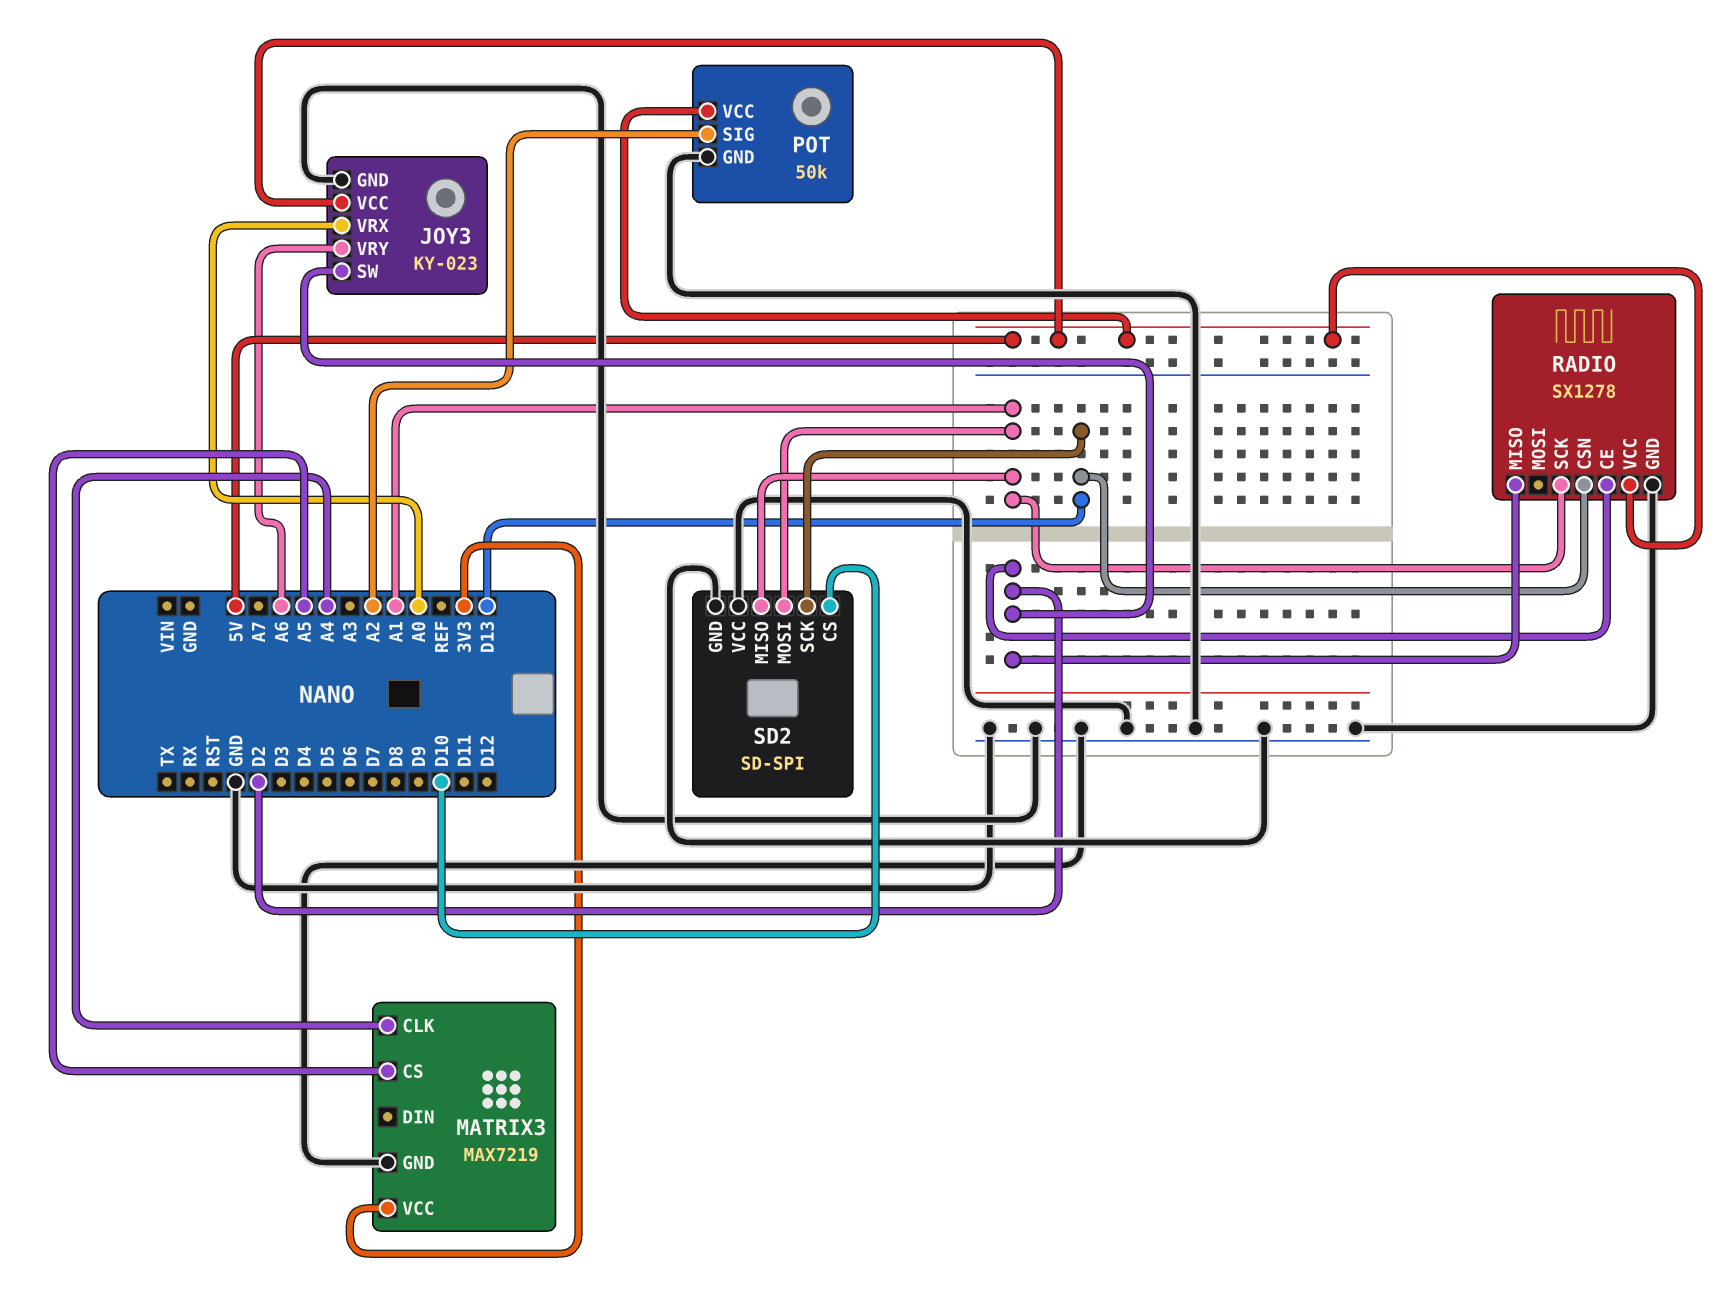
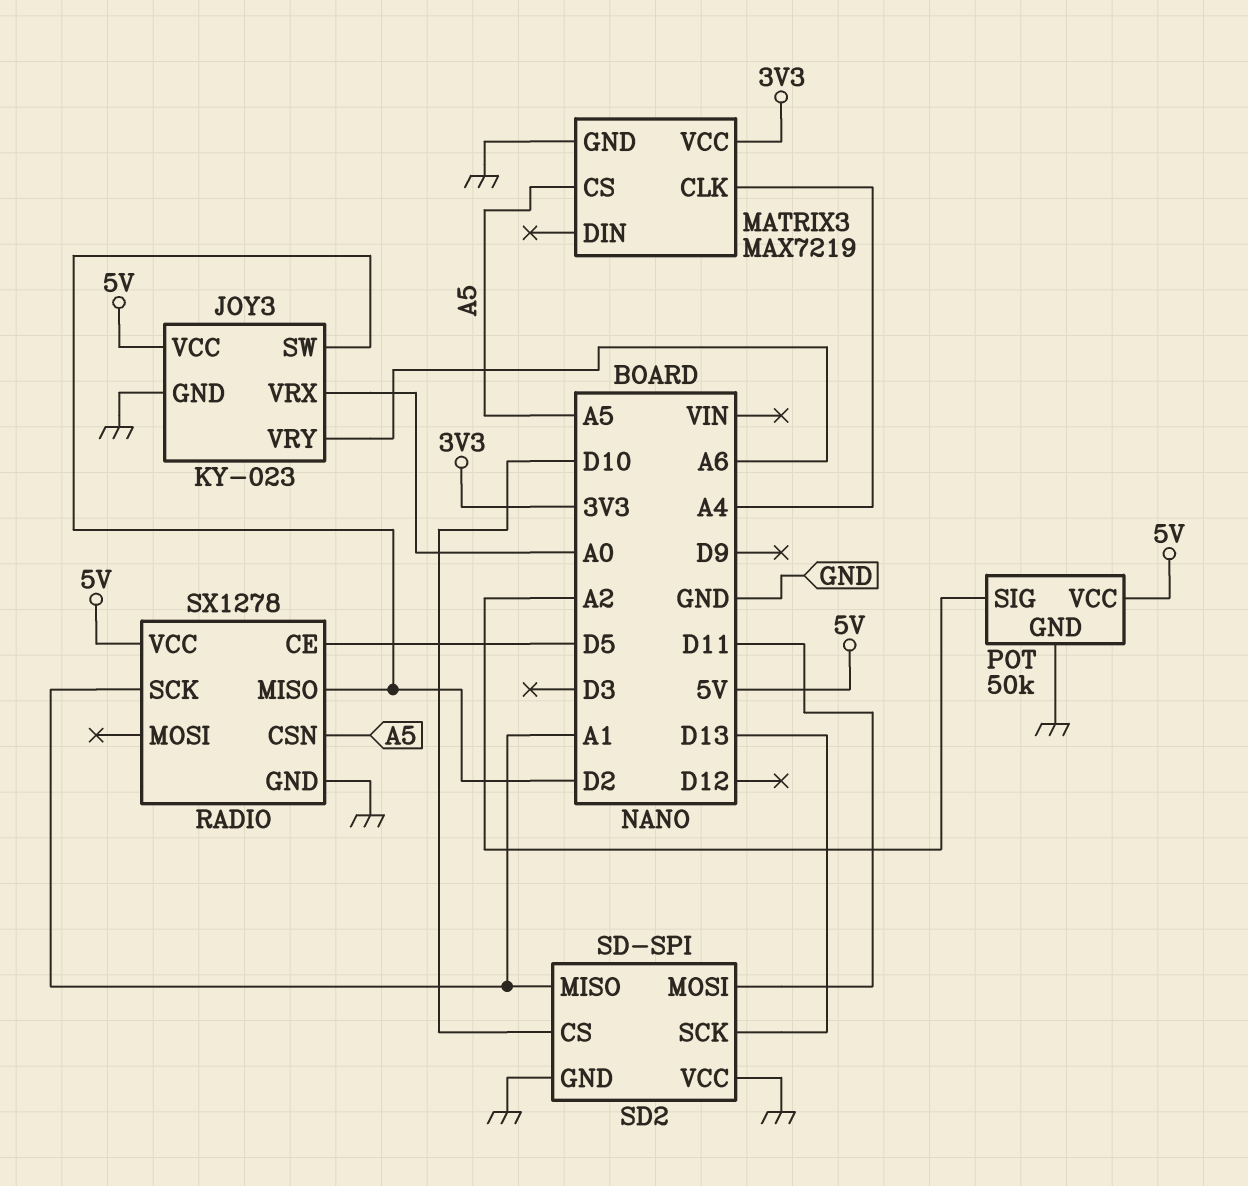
RADIO pin CE: D2 -> D5
RADIO pin CSN: D13 -> A5
SD2 pin MOSI: A1 -> D11

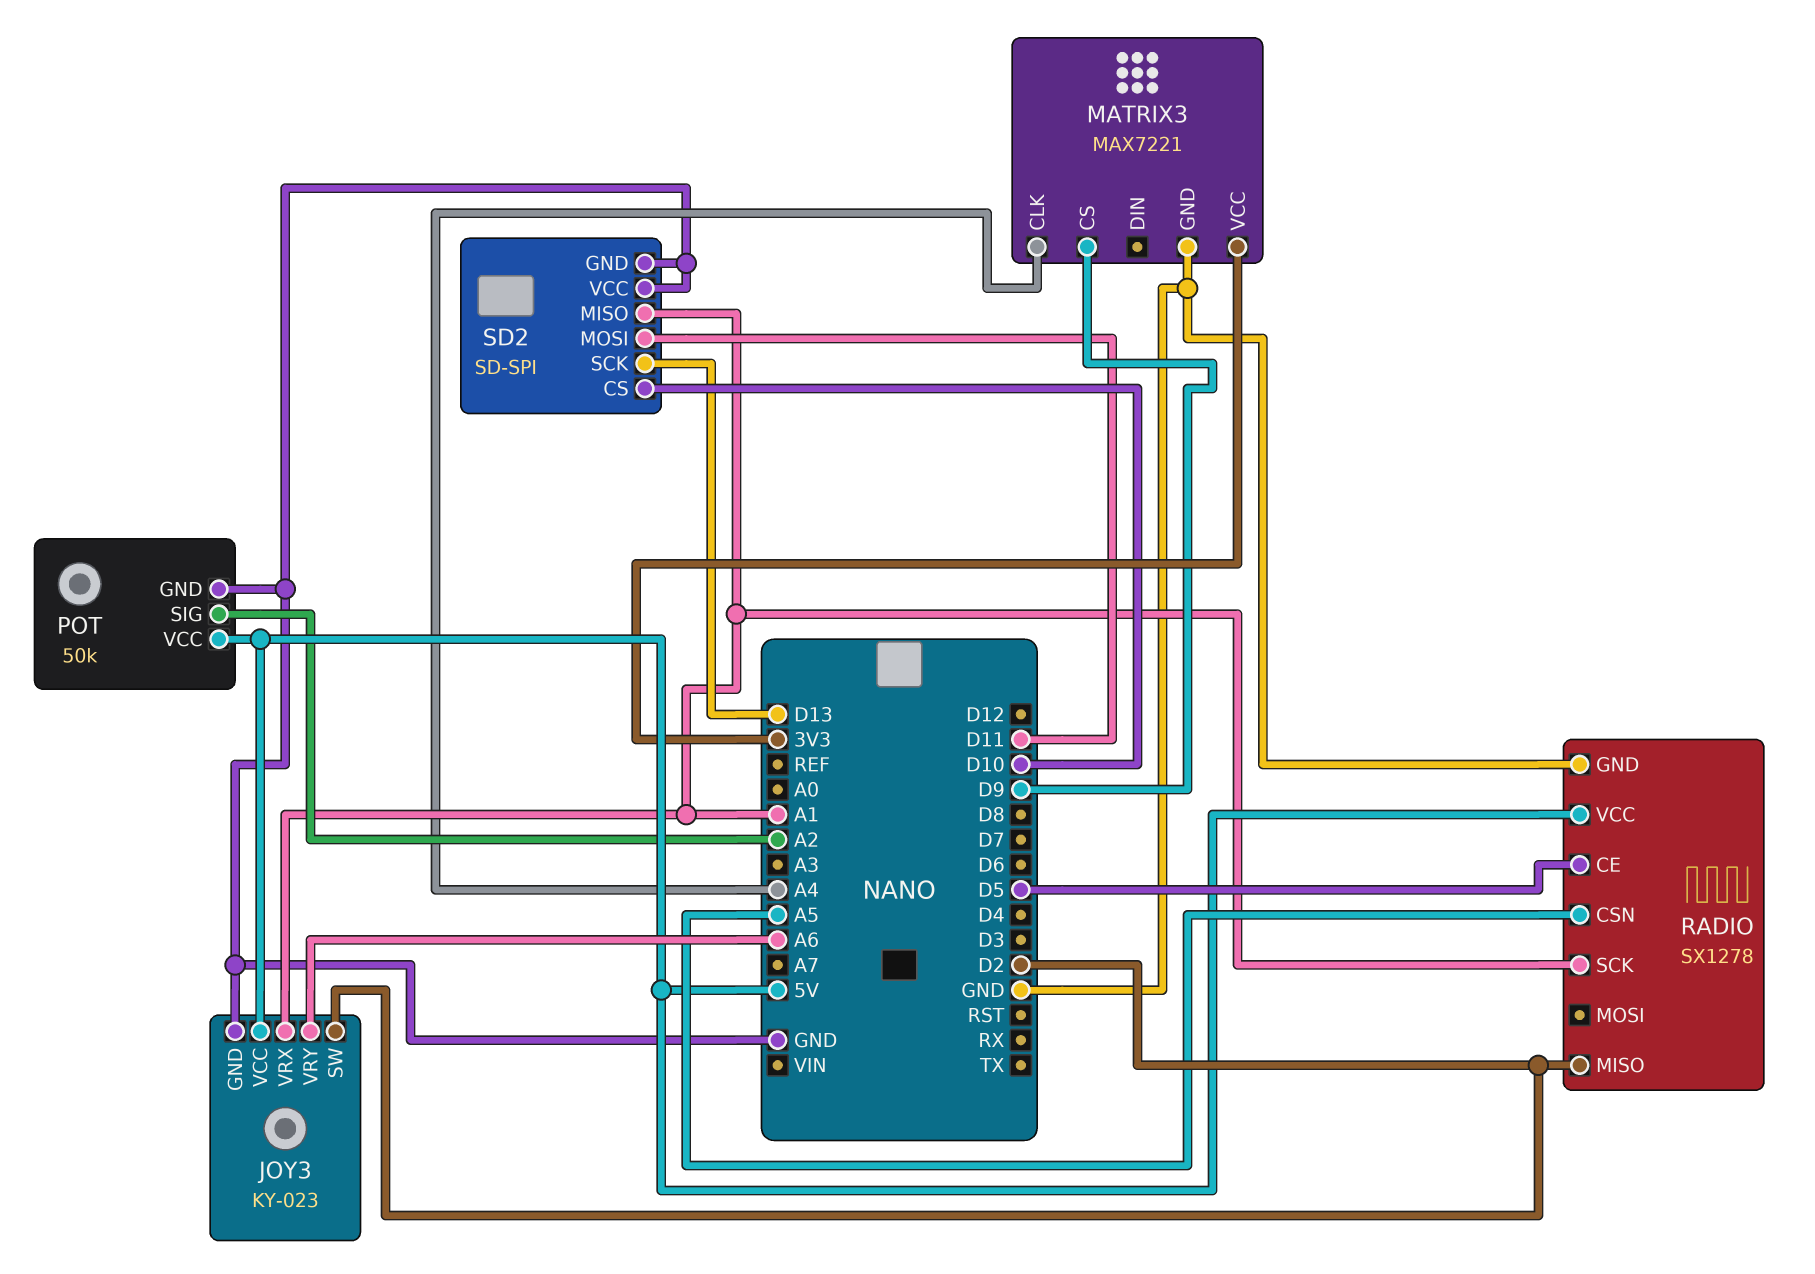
JOY3 pin VRX: A0 -> A1
MATRIX3: MAX7219 -> MAX7221
MATRIX3 pin CS: A5 -> D9

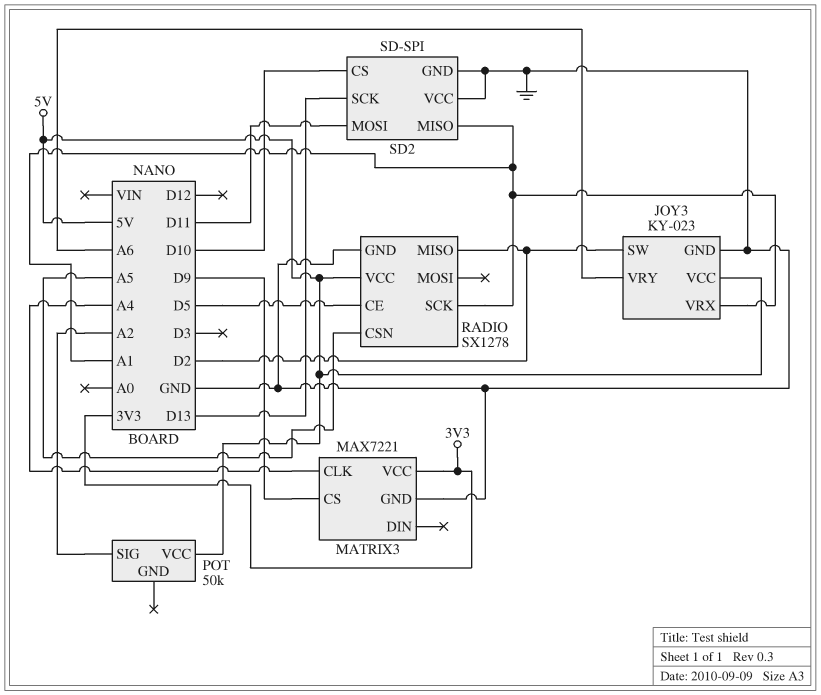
POT pin GND: GND -> none

